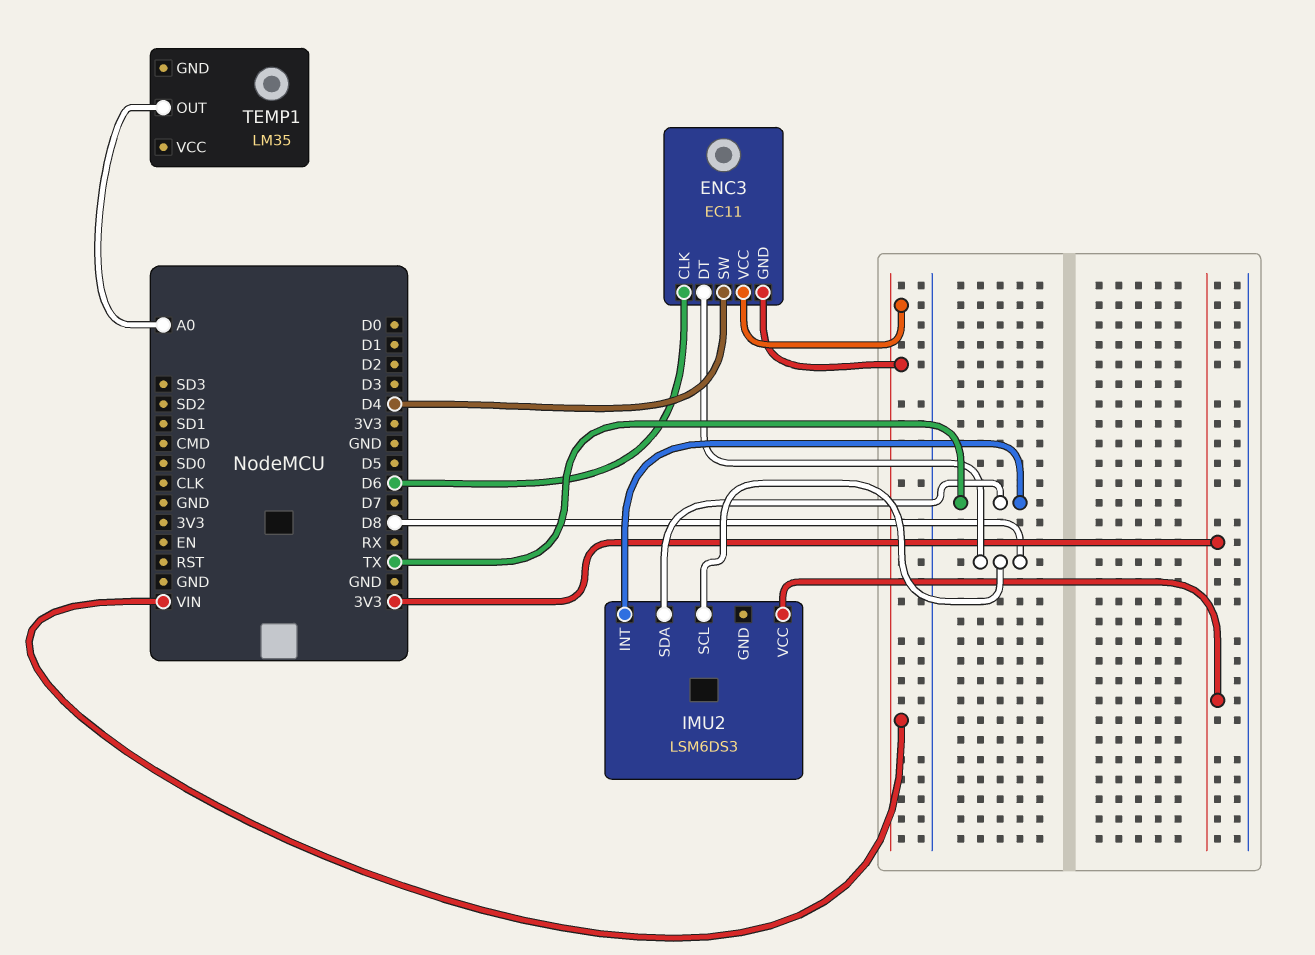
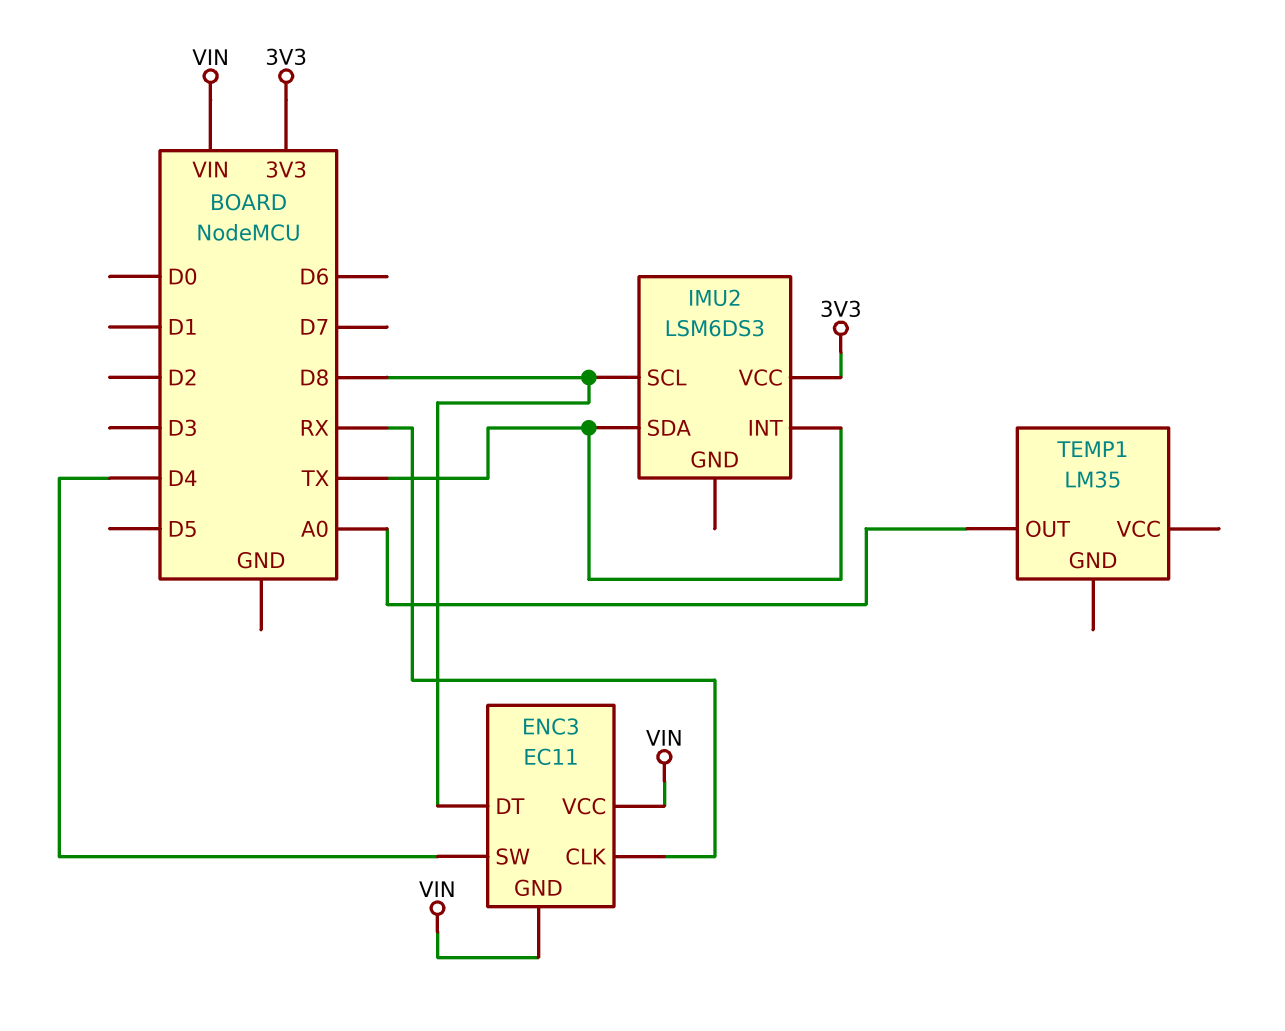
ENC3 pin CLK: D6 -> RX

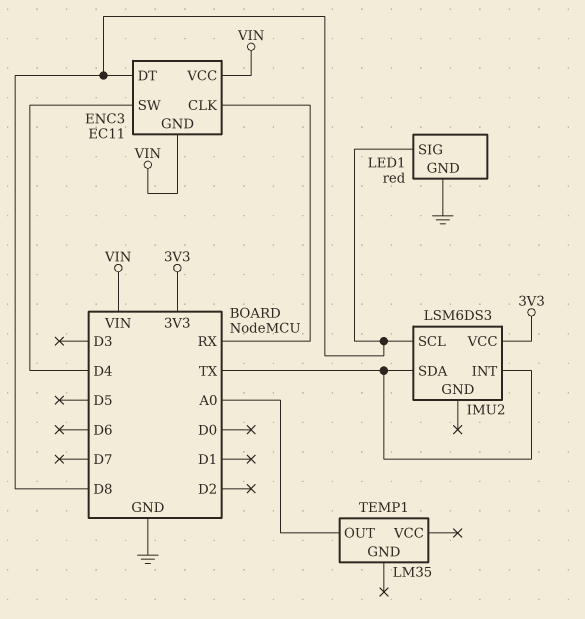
LED1: none -> red
LED1 pin GND: none -> GND
LED1 pin SIG: none -> D8

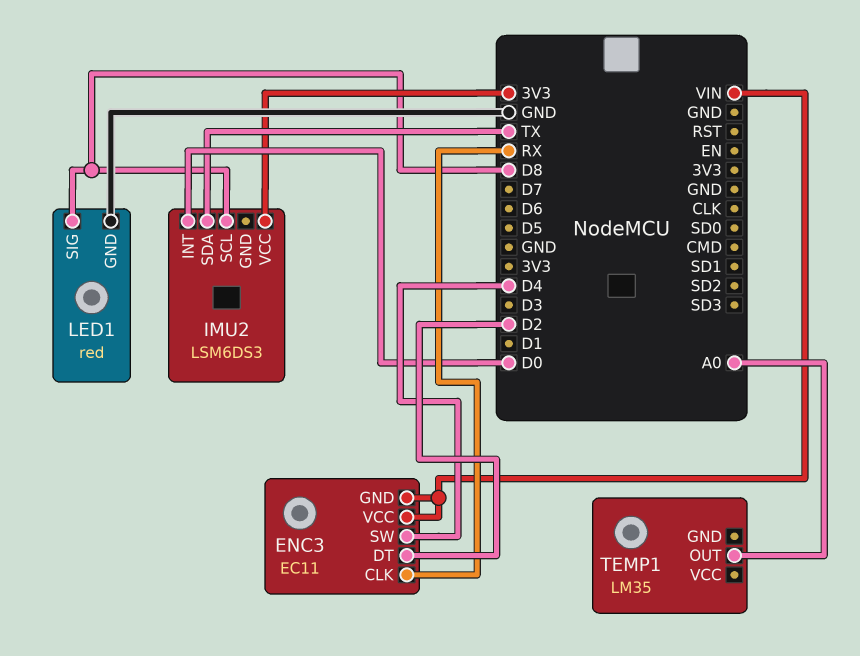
ENC3 pin DT: D8 -> D2
IMU2 pin INT: TX -> D0

